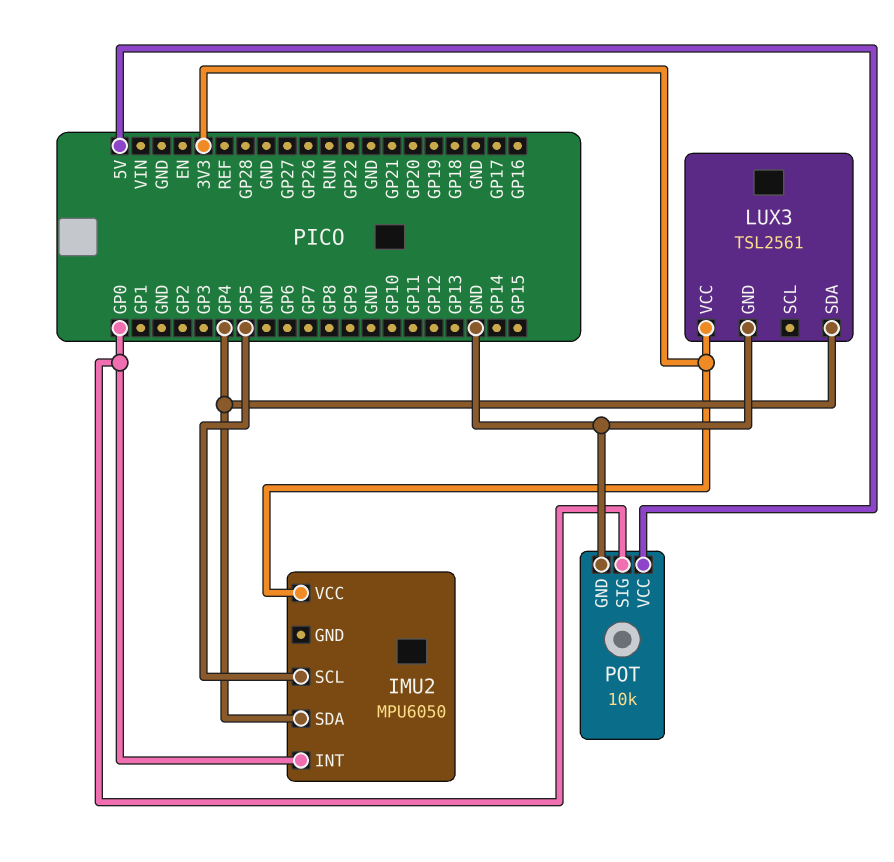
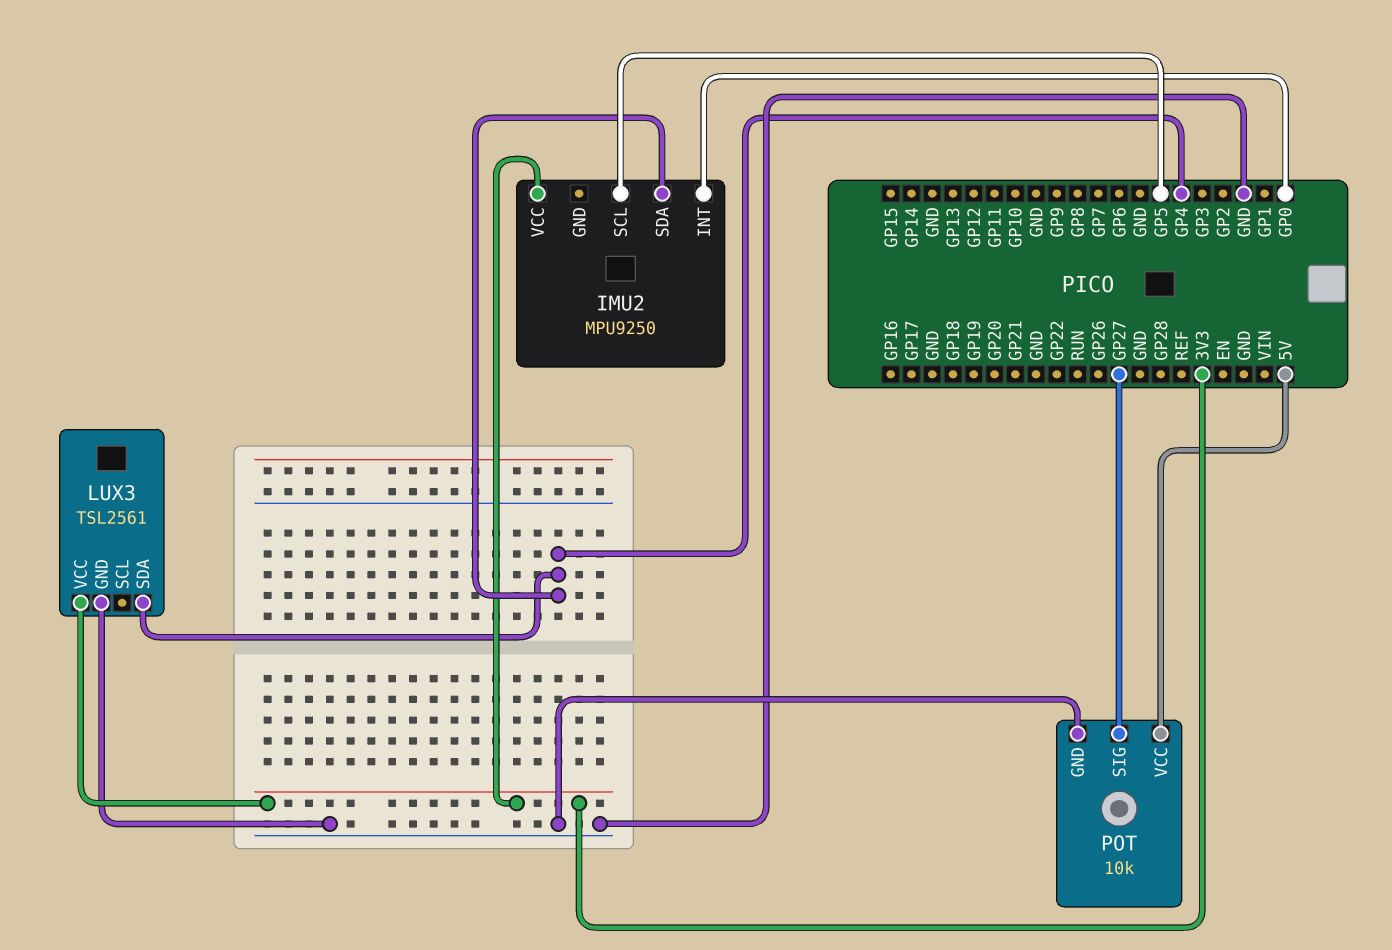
IMU2: MPU6050 -> MPU9250
POT pin SIG: GP0 -> GP27

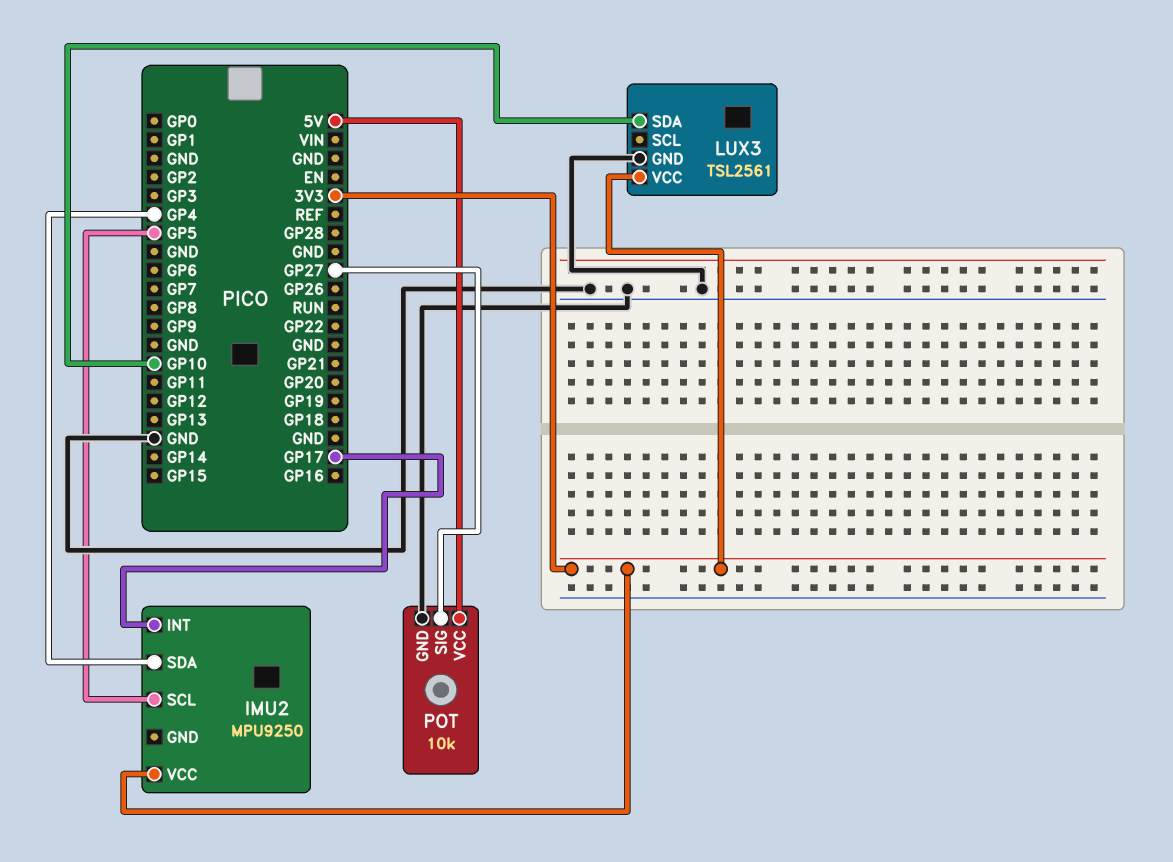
IMU2 pin INT: GP0 -> GP17
LUX3 pin SDA: GP4 -> GP10

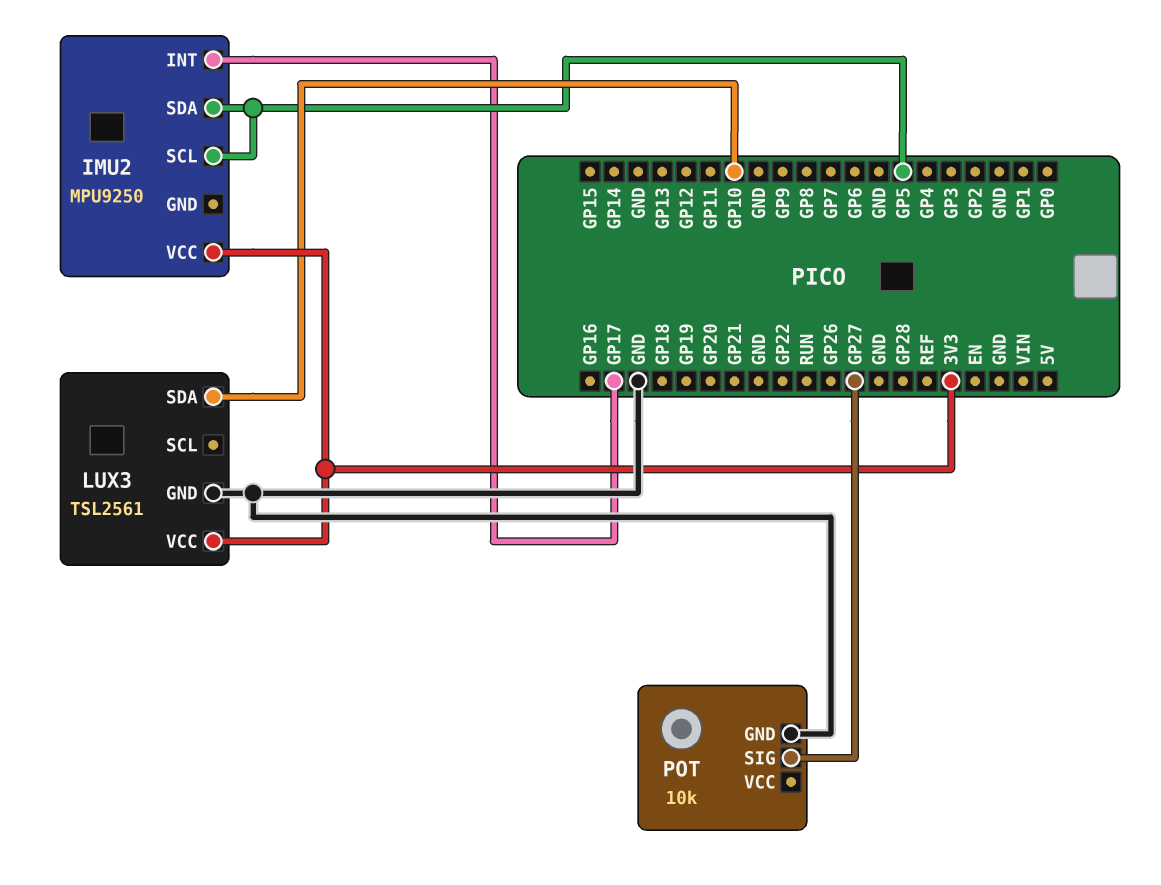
IMU2 pin SDA: GP4 -> GP5
POT pin VCC: 5V -> none

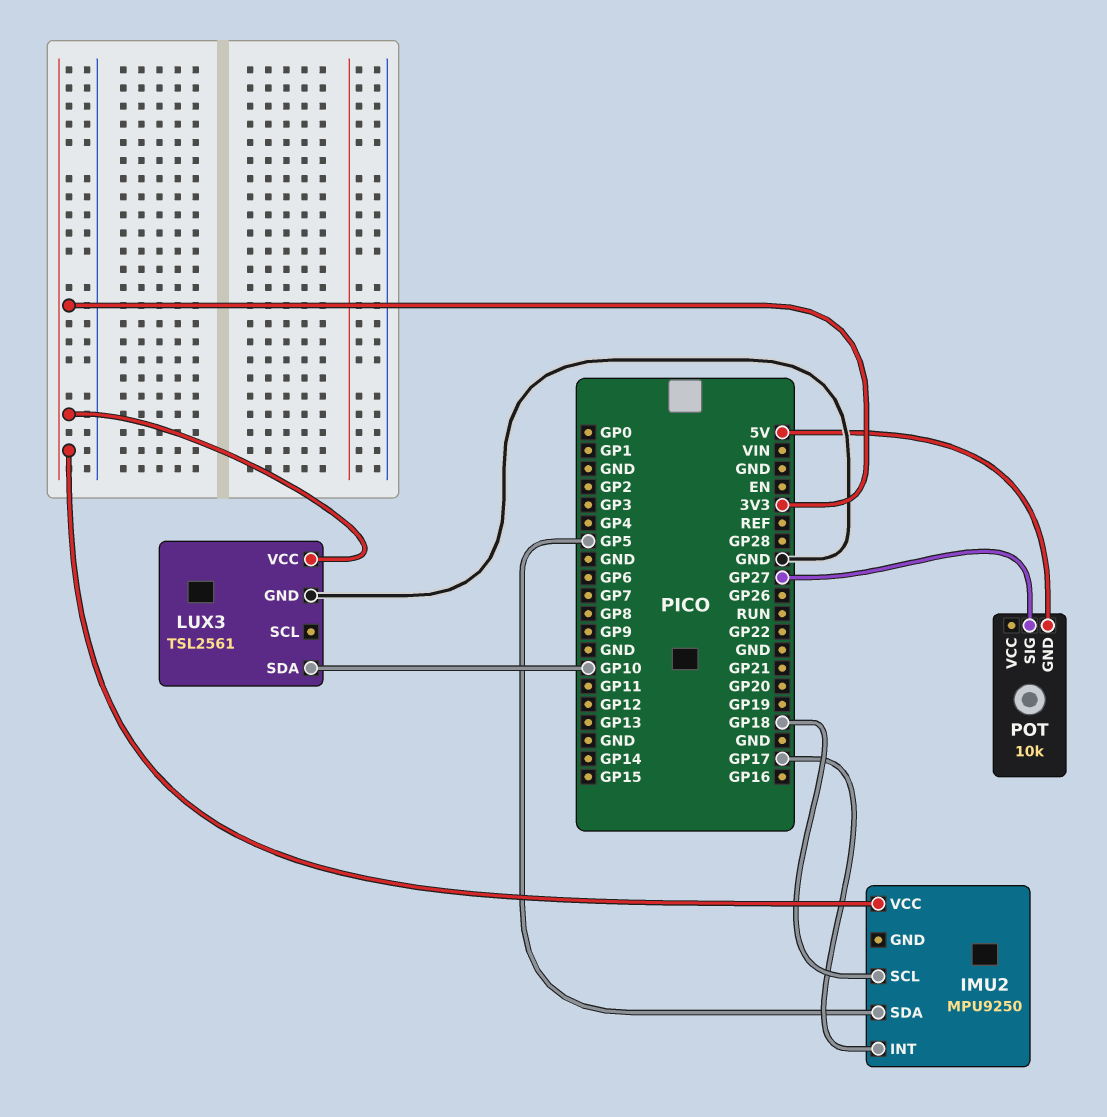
IMU2 pin SCL: GP5 -> GP18
POT pin GND: GND -> 5V

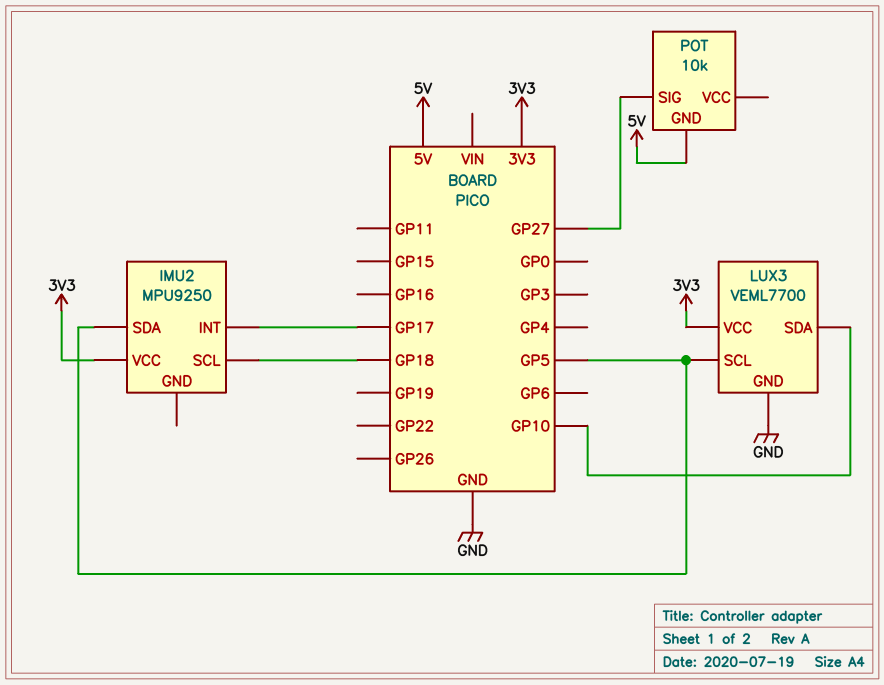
LUX3: TSL2561 -> VEML7700
LUX3 pin SCL: none -> GP5

